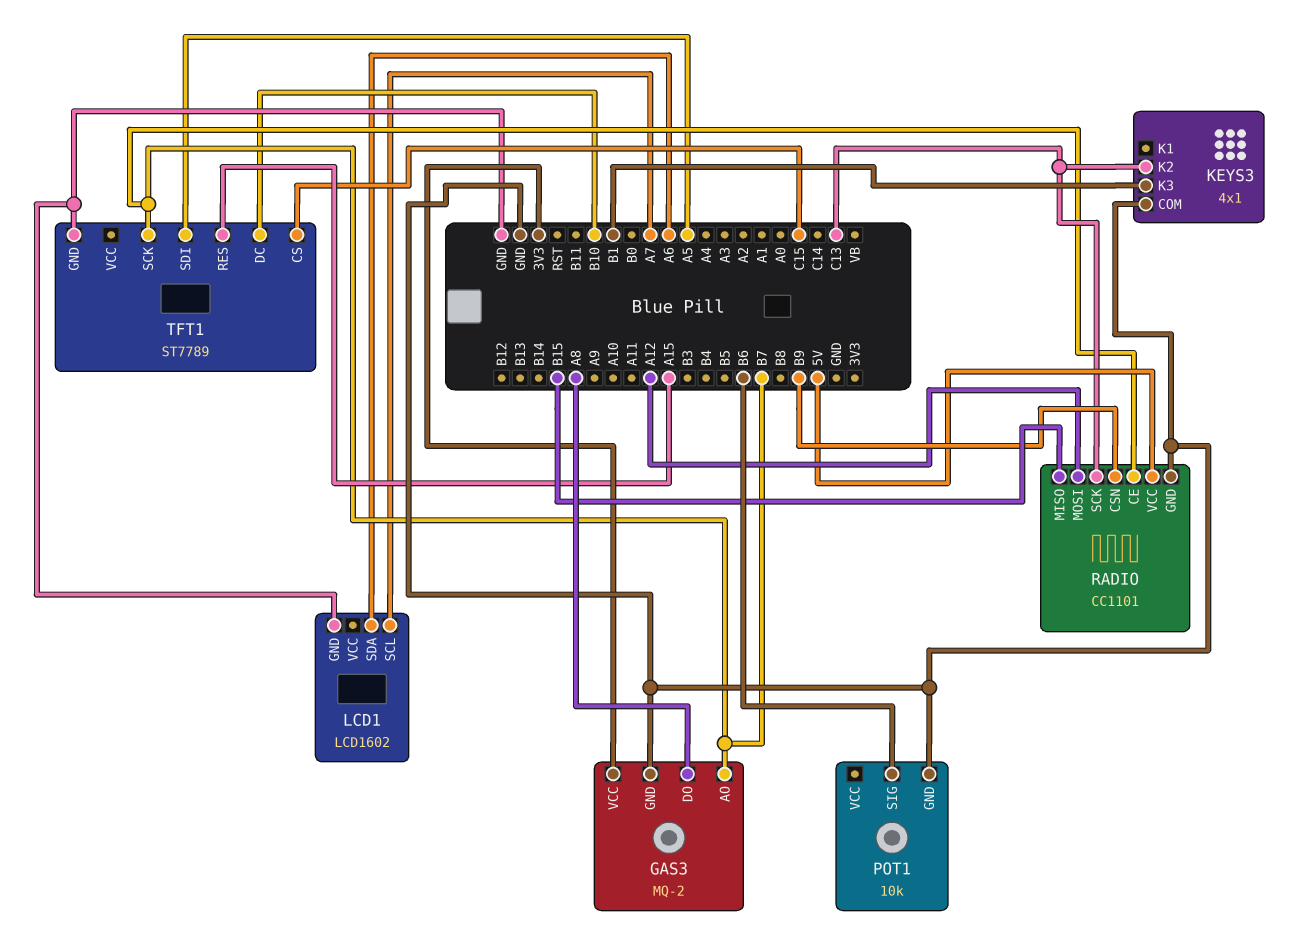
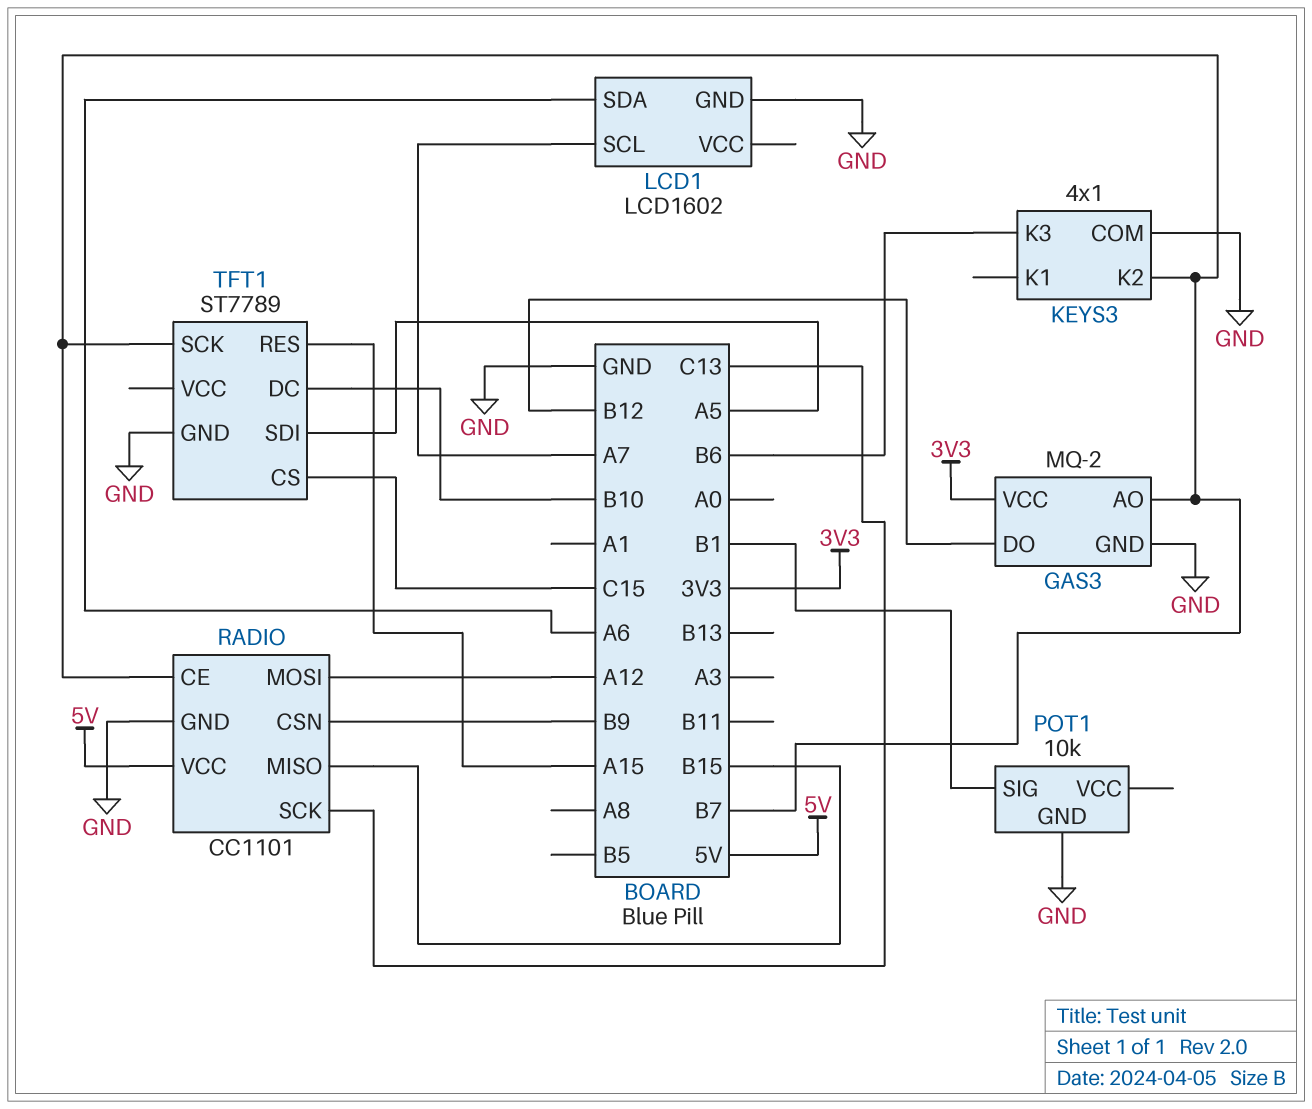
GAS3 pin DO: A8 -> B12
KEYS3 pin K2: C13 -> B7
KEYS3 pin K3: B1 -> B6
POT1 pin SIG: B6 -> B1

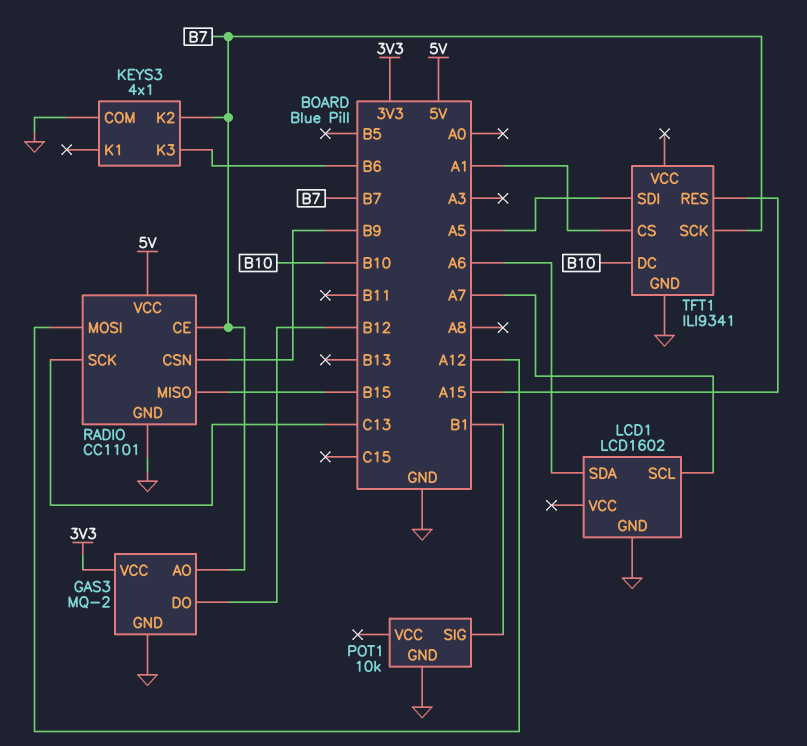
TFT1: ST7789 -> ILI9341
TFT1 pin CS: C15 -> A1

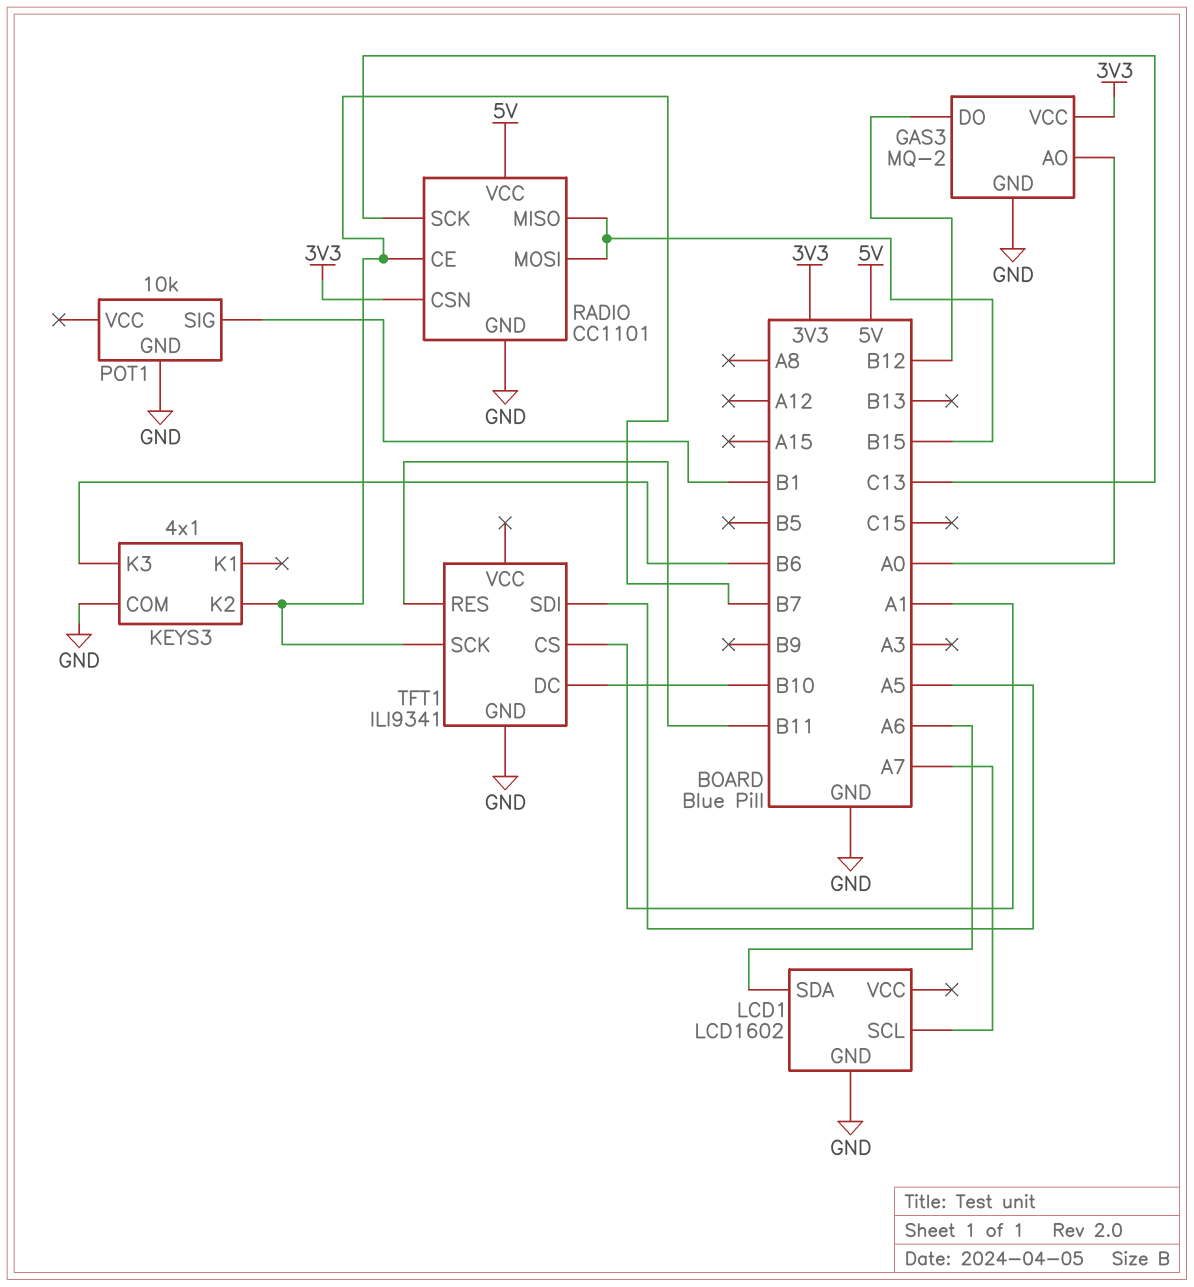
GAS3 pin AO: B7 -> A0
RADIO pin CSN: B9 -> 3V3
RADIO pin MOSI: A12 -> B15
TFT1 pin RES: A15 -> B11

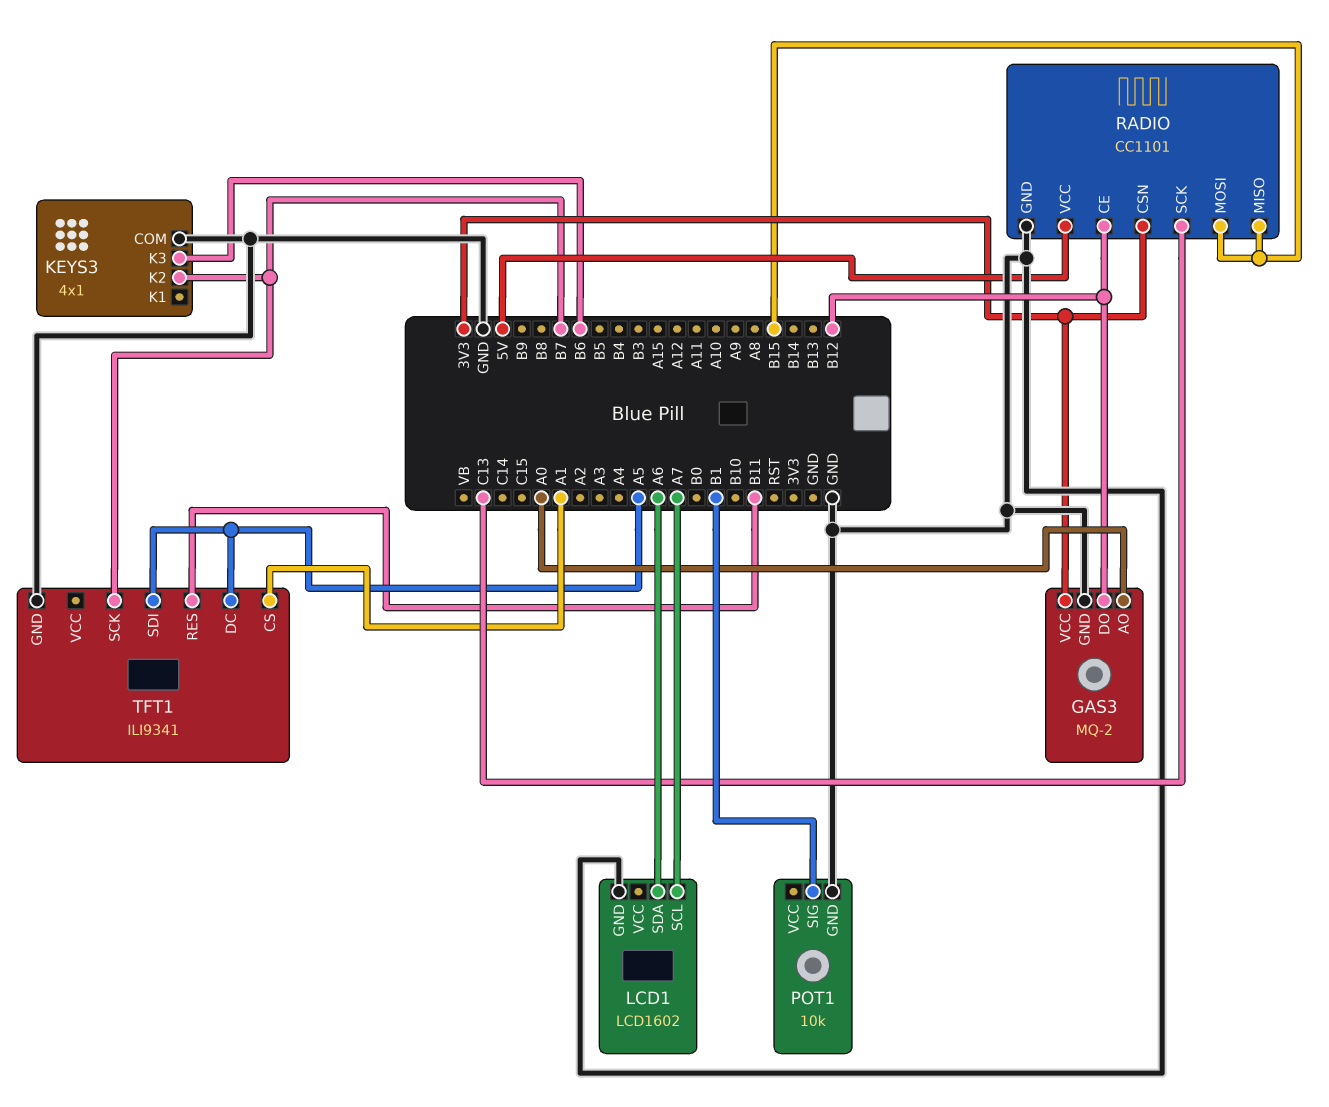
RADIO pin CE: B7 -> B12
TFT1 pin DC: B10 -> A5

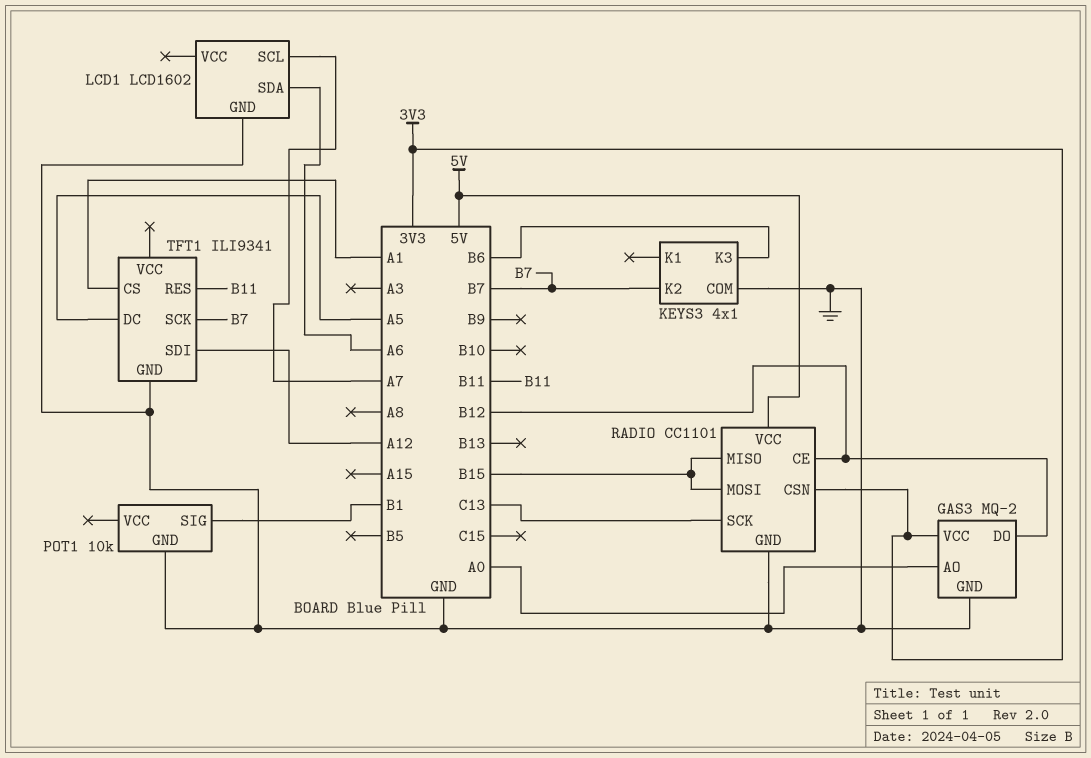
TFT1 pin SDI: A5 -> A12

